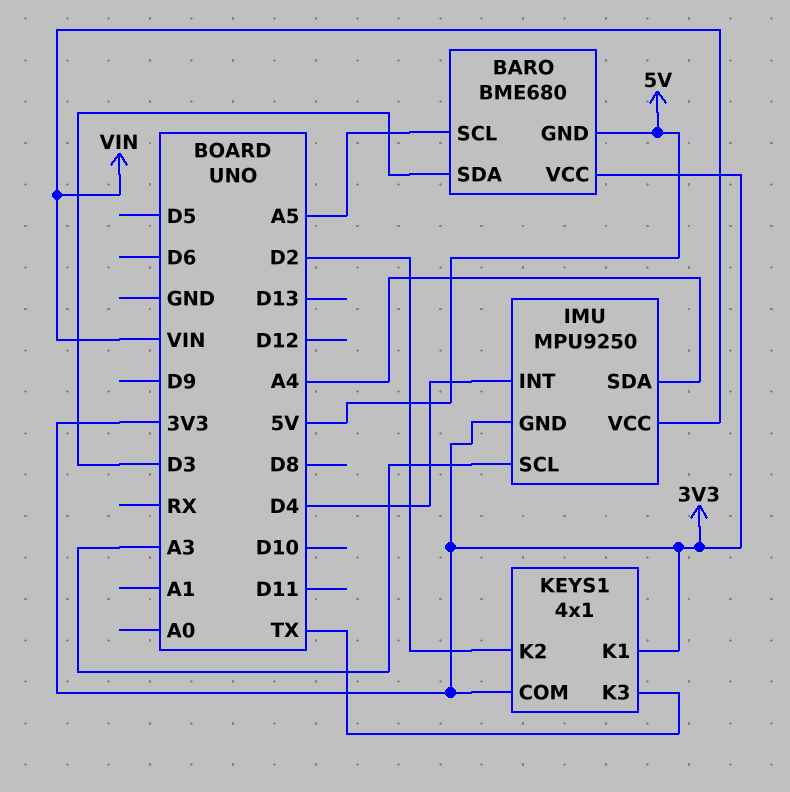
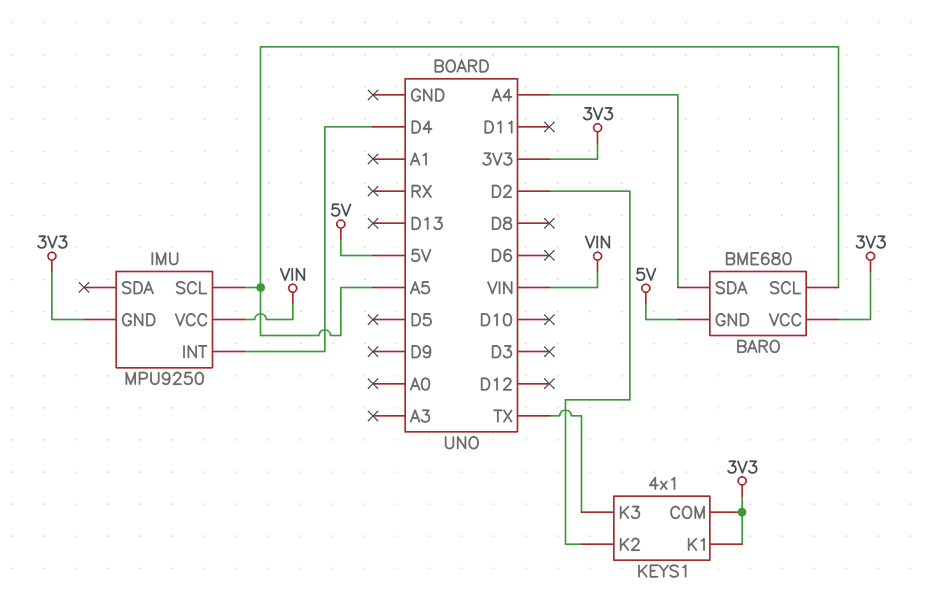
BARO pin SDA: D3 -> A4
IMU pin SCL: A3 -> A5
IMU pin SDA: A4 -> none

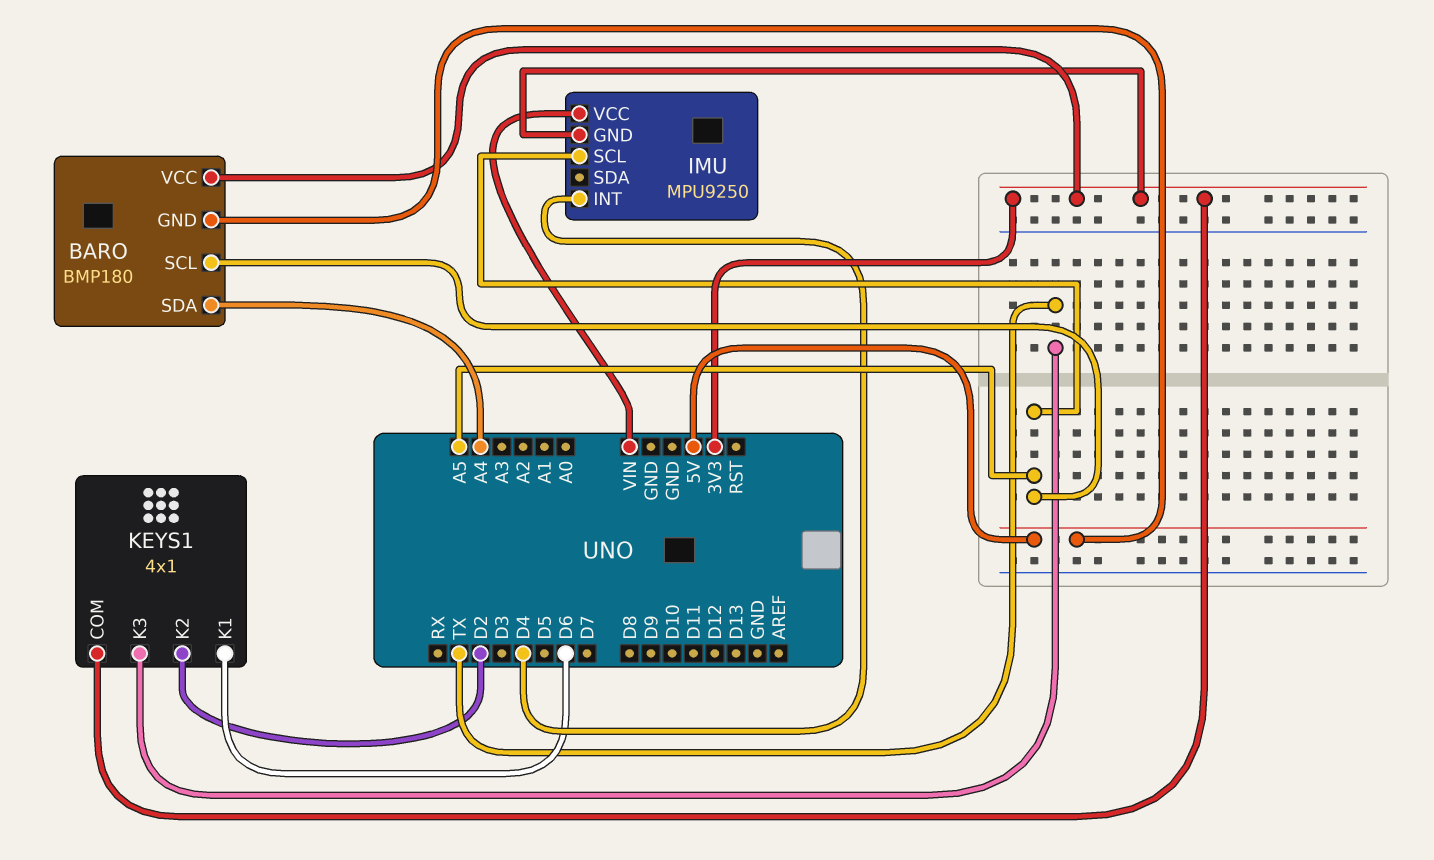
BARO: BME680 -> BMP180
KEYS1 pin K1: 3V3 -> D6

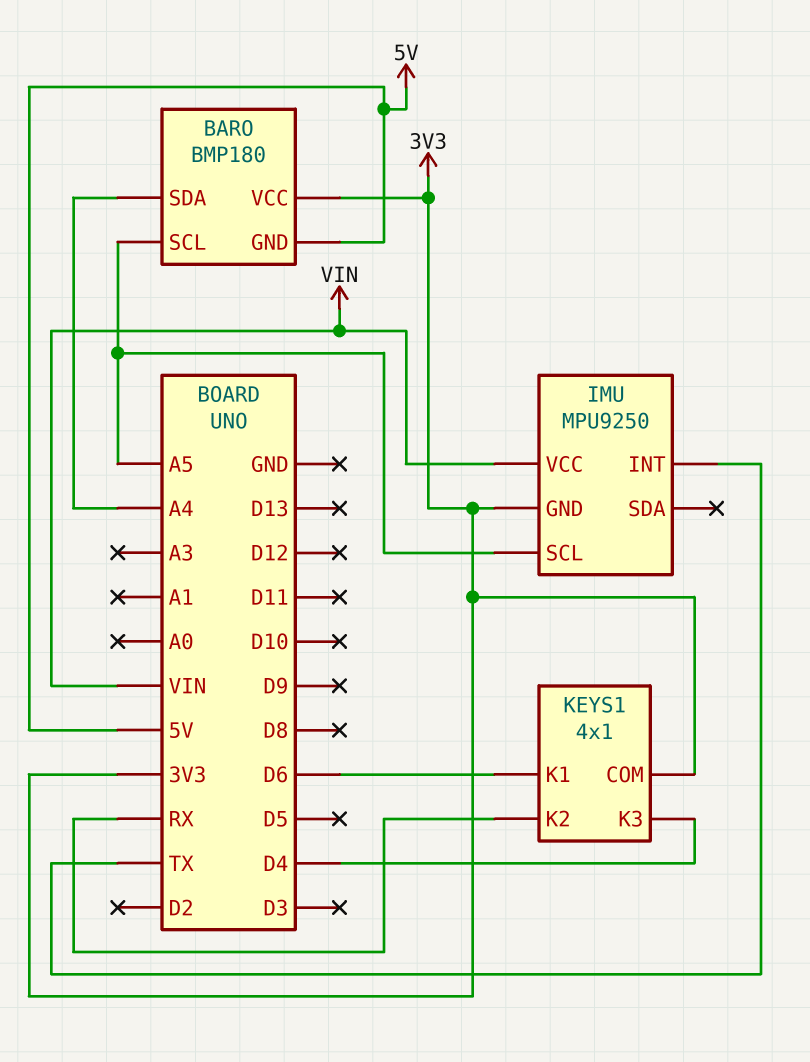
IMU pin INT: D4 -> TX
KEYS1 pin K2: D2 -> RX
KEYS1 pin K3: TX -> D4

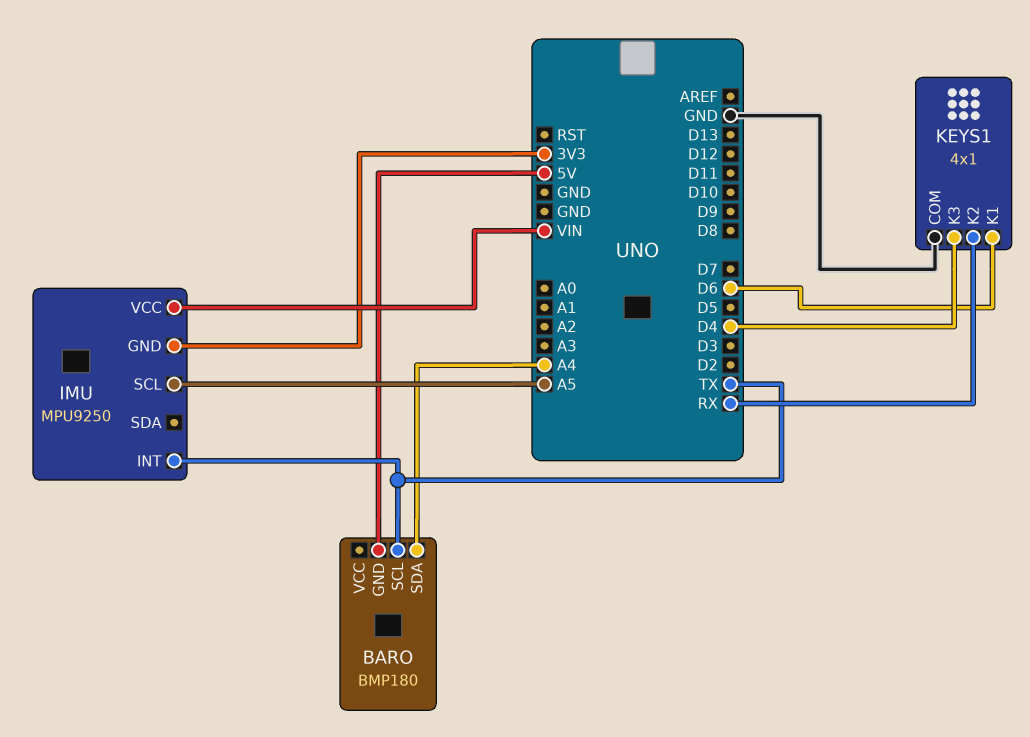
BARO pin SCL: A5 -> TX
BARO pin VCC: 3V3 -> none
KEYS1 pin COM: 3V3 -> GND

